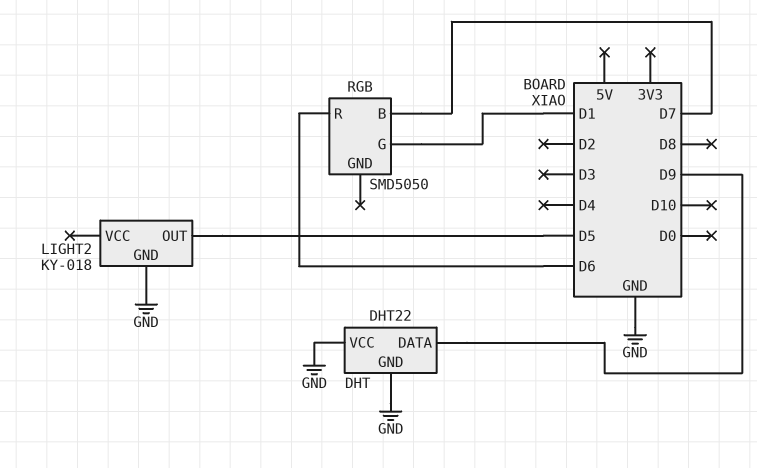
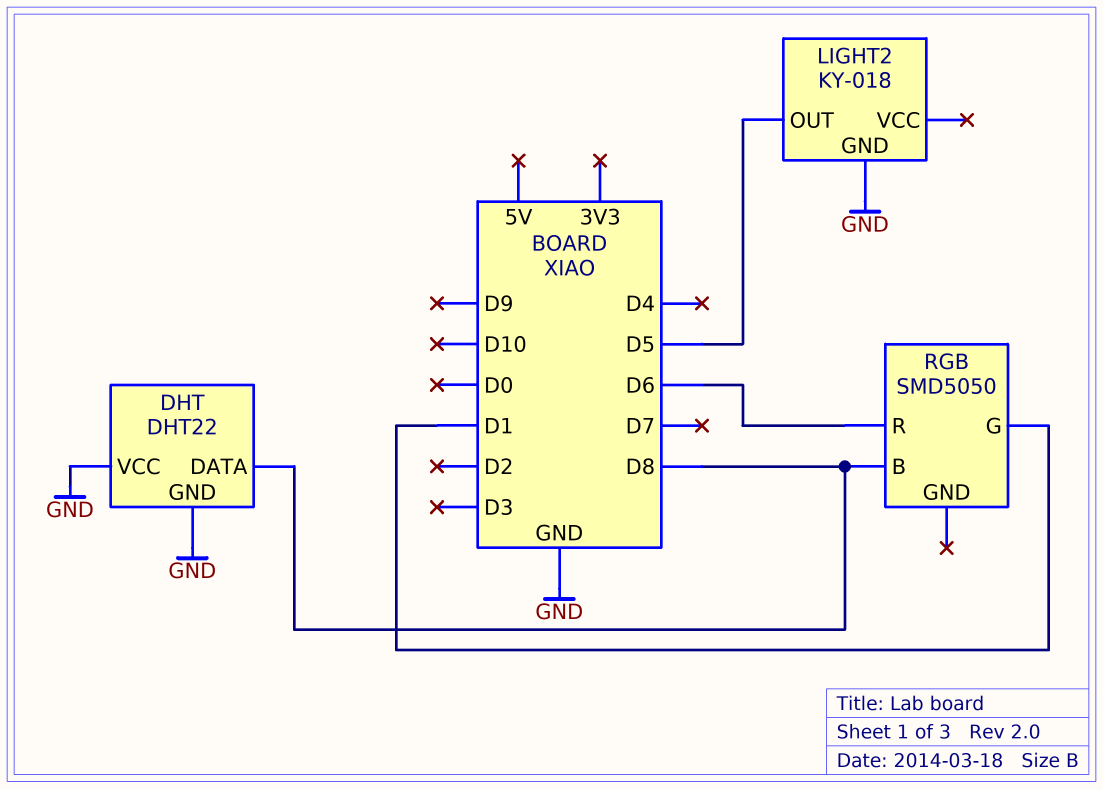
DHT pin DATA: D9 -> D8
RGB pin B: D7 -> D8

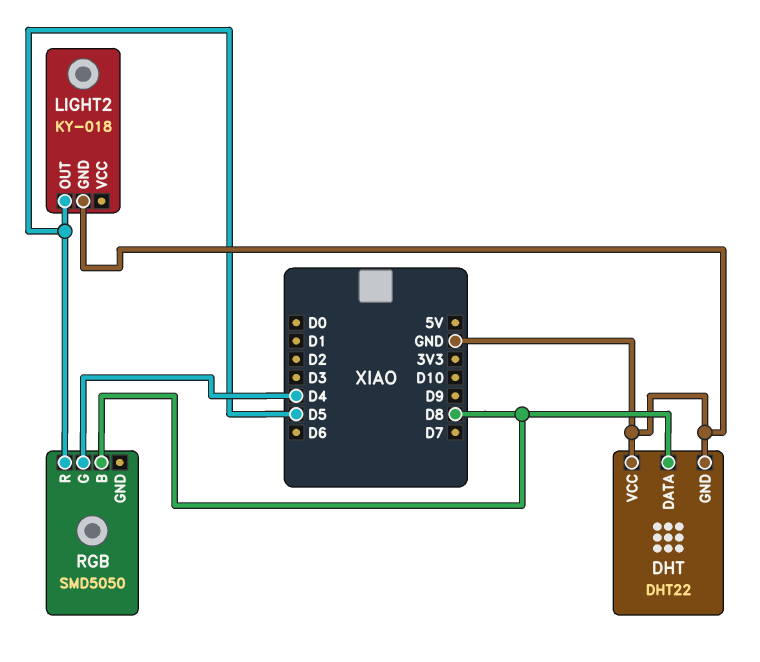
RGB pin G: D1 -> D4
RGB pin R: D6 -> D5

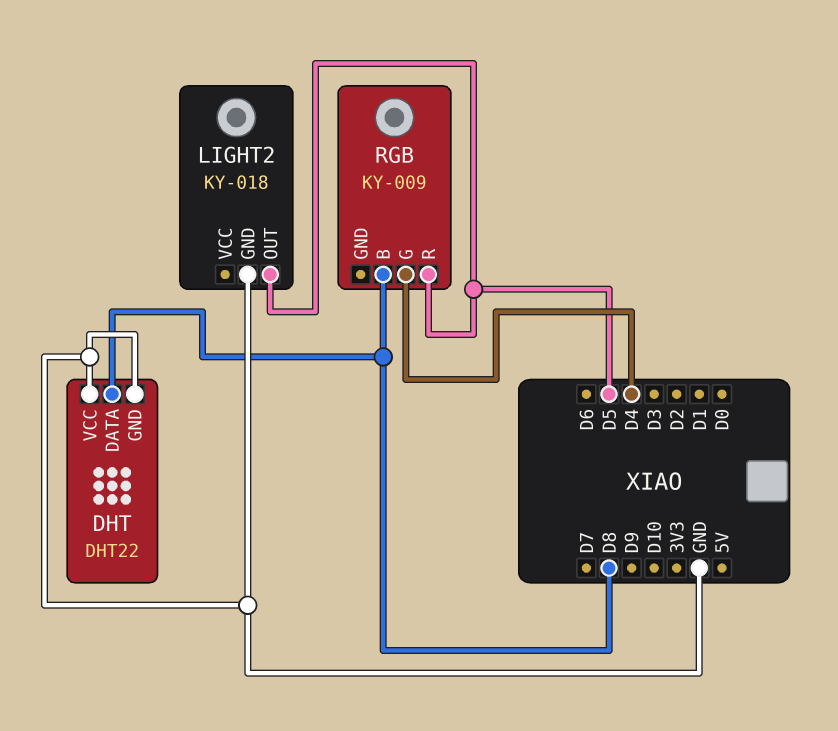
RGB: SMD5050 -> KY-009

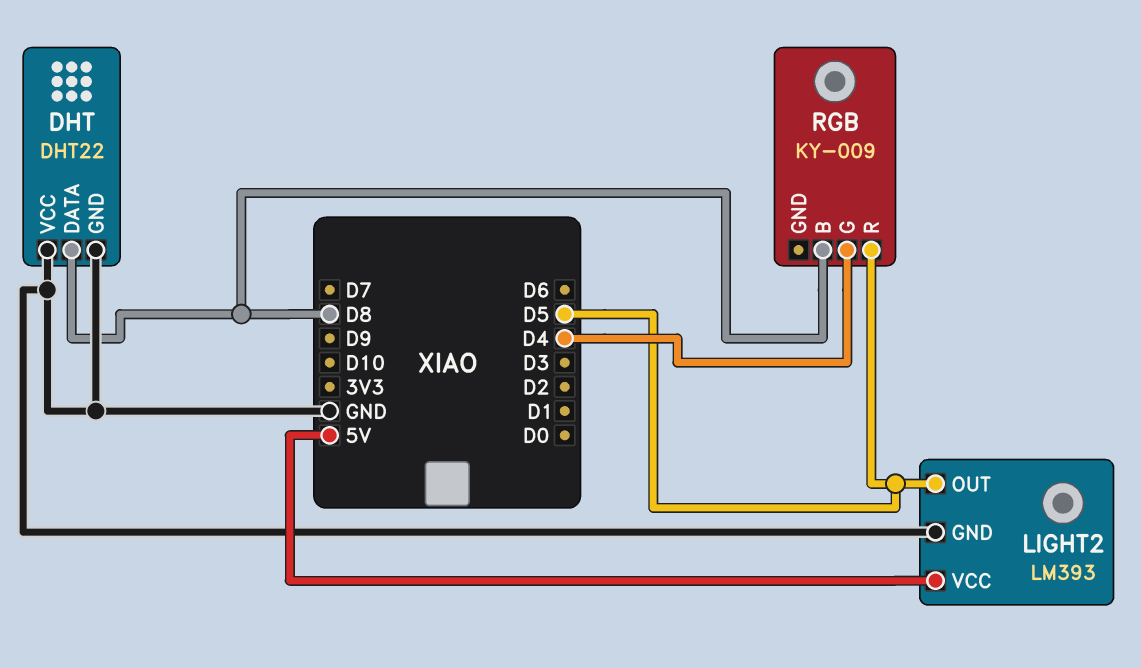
LIGHT2: KY-018 -> LM393
LIGHT2 pin VCC: none -> 5V

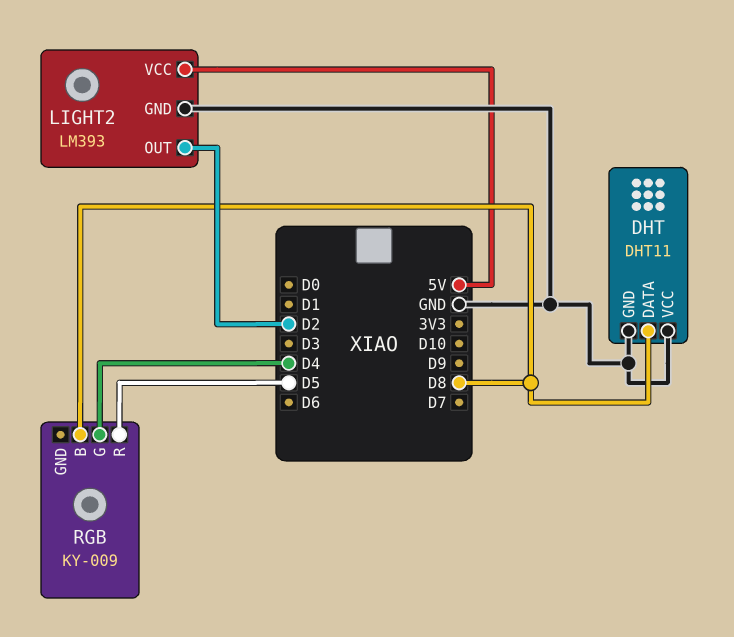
DHT: DHT22 -> DHT11
LIGHT2 pin OUT: D5 -> D2

